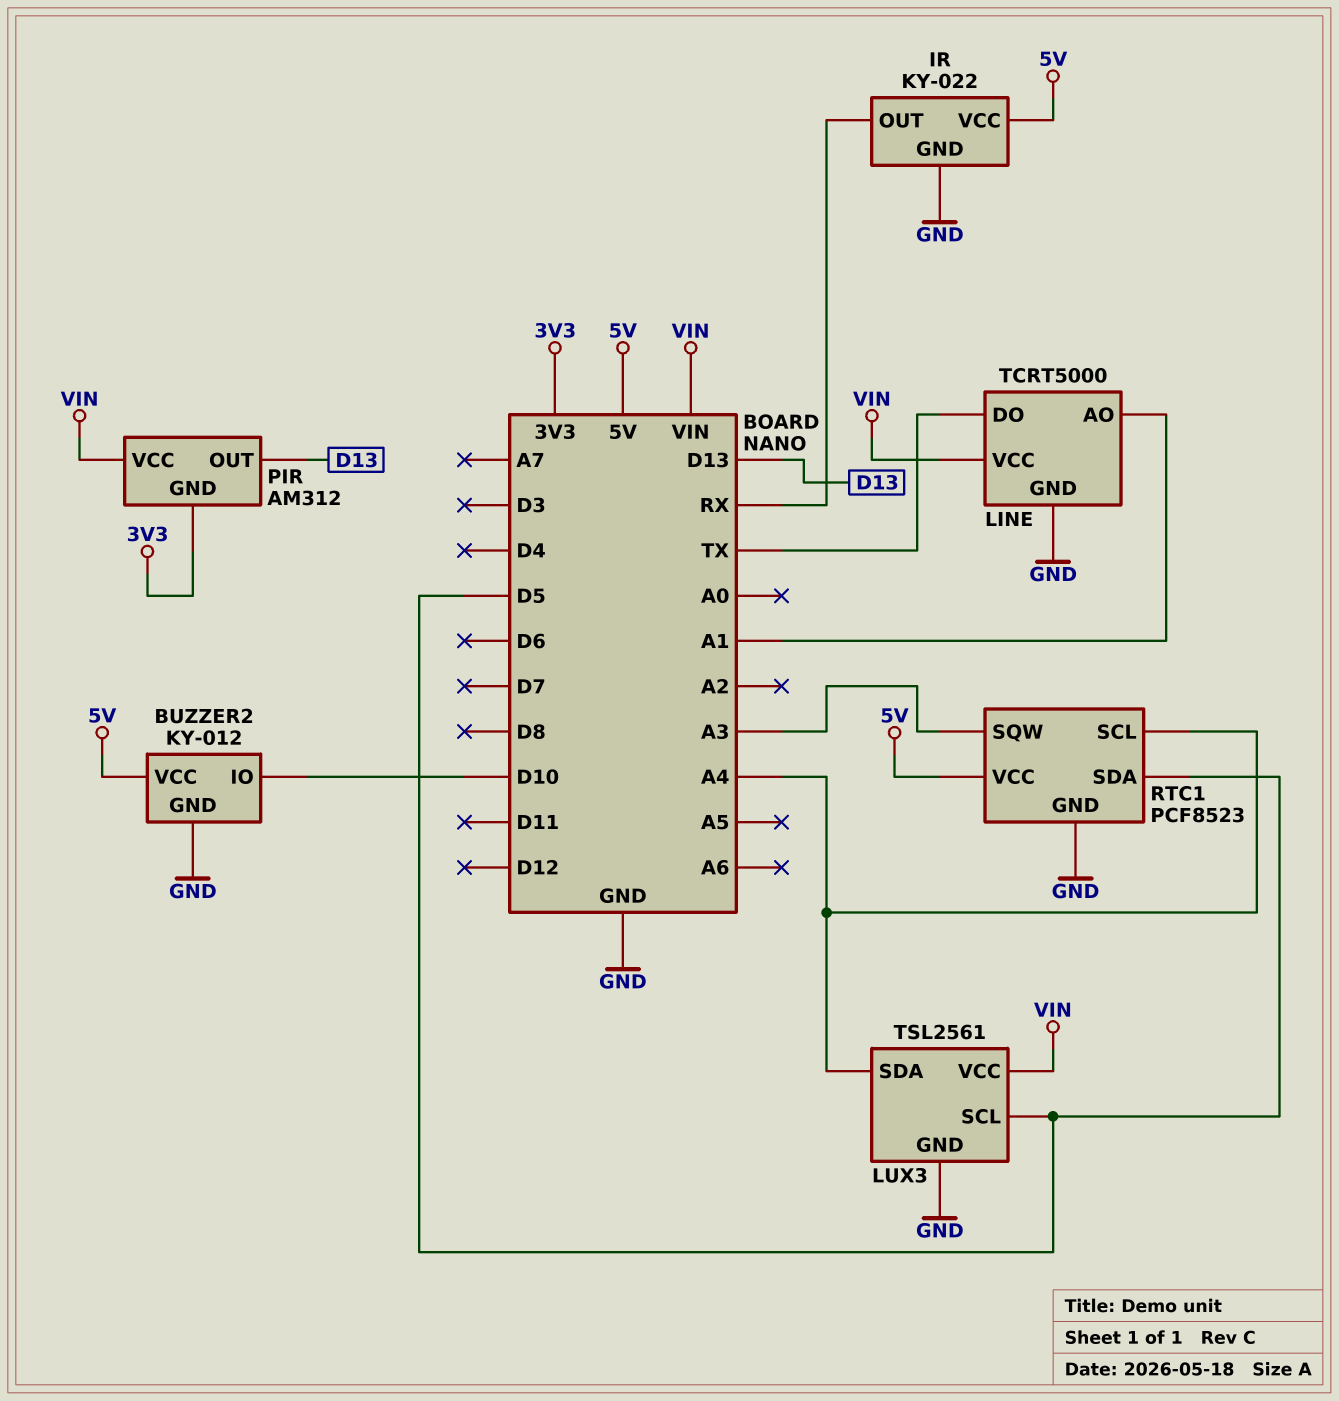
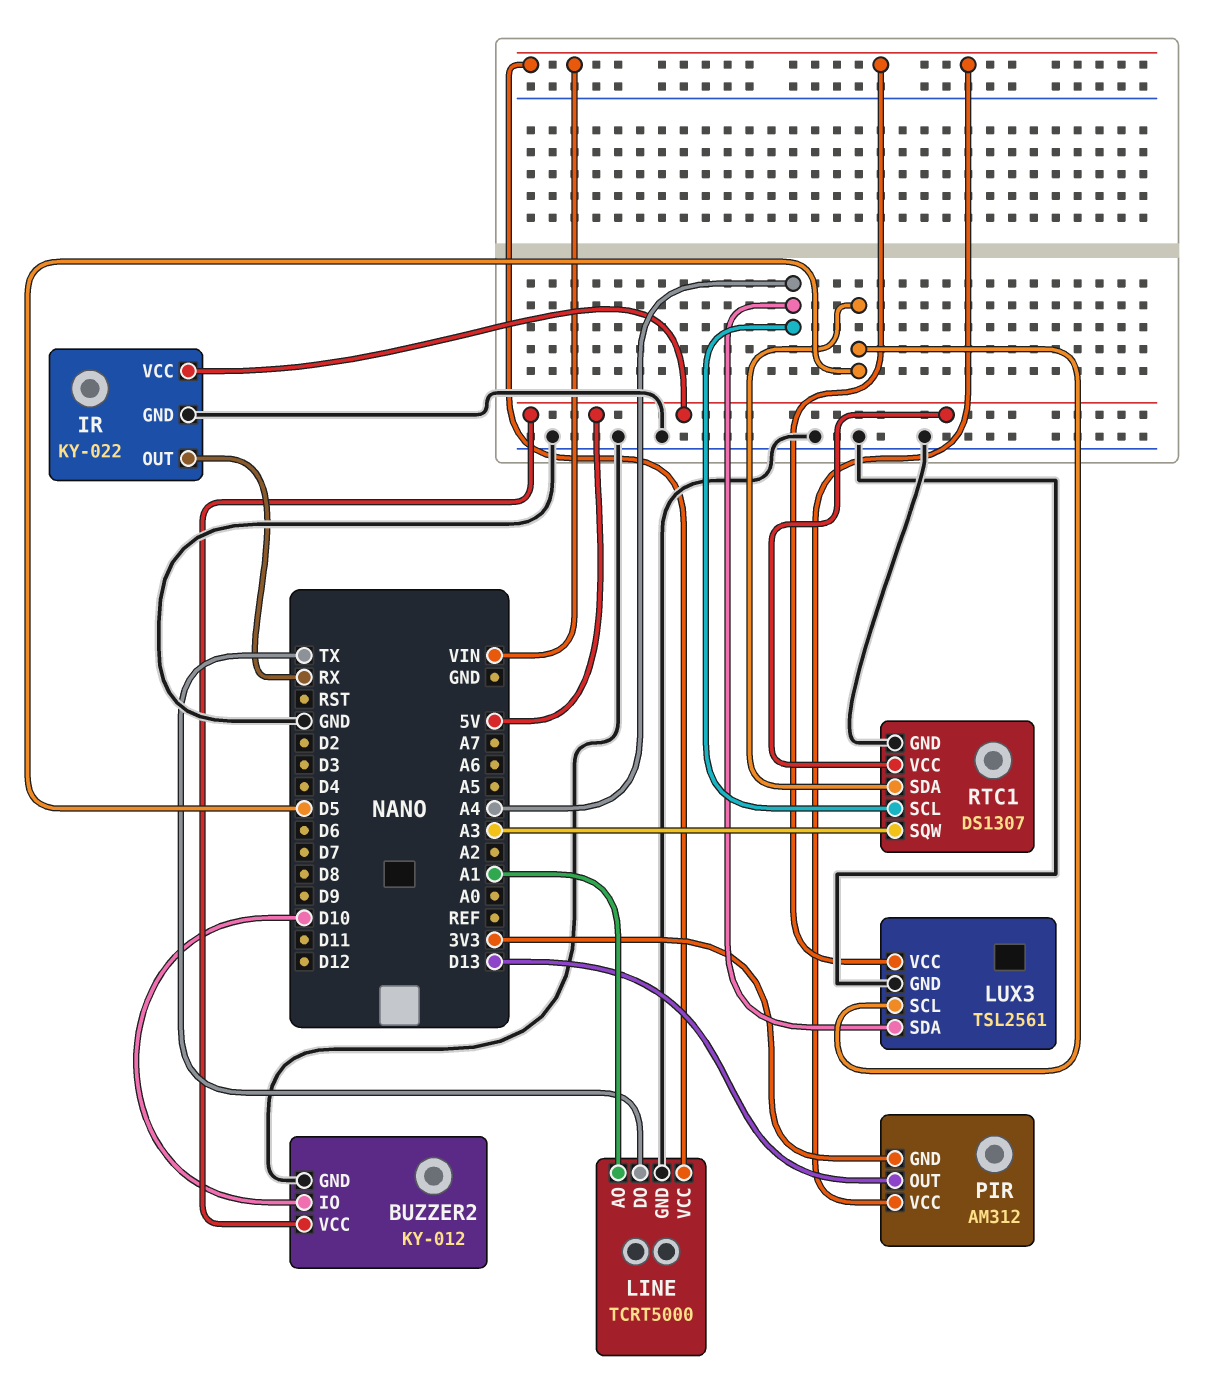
RTC1: PCF8523 -> DS1307

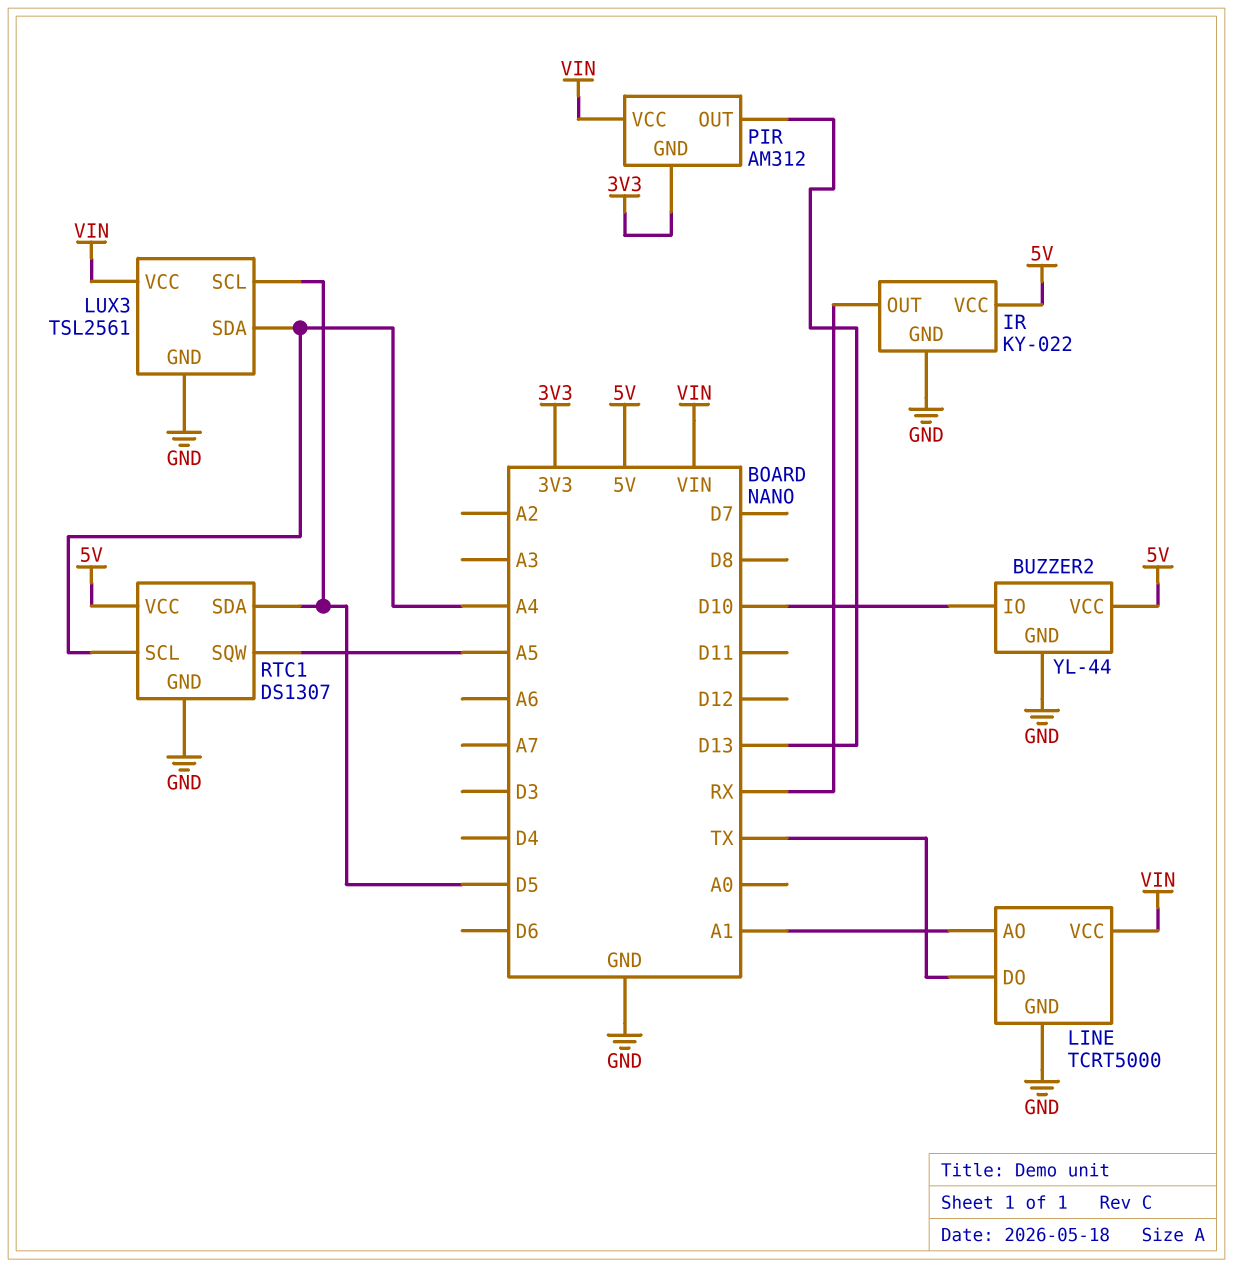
BUZZER2: KY-012 -> YL-44
RTC1 pin SQW: A3 -> A5

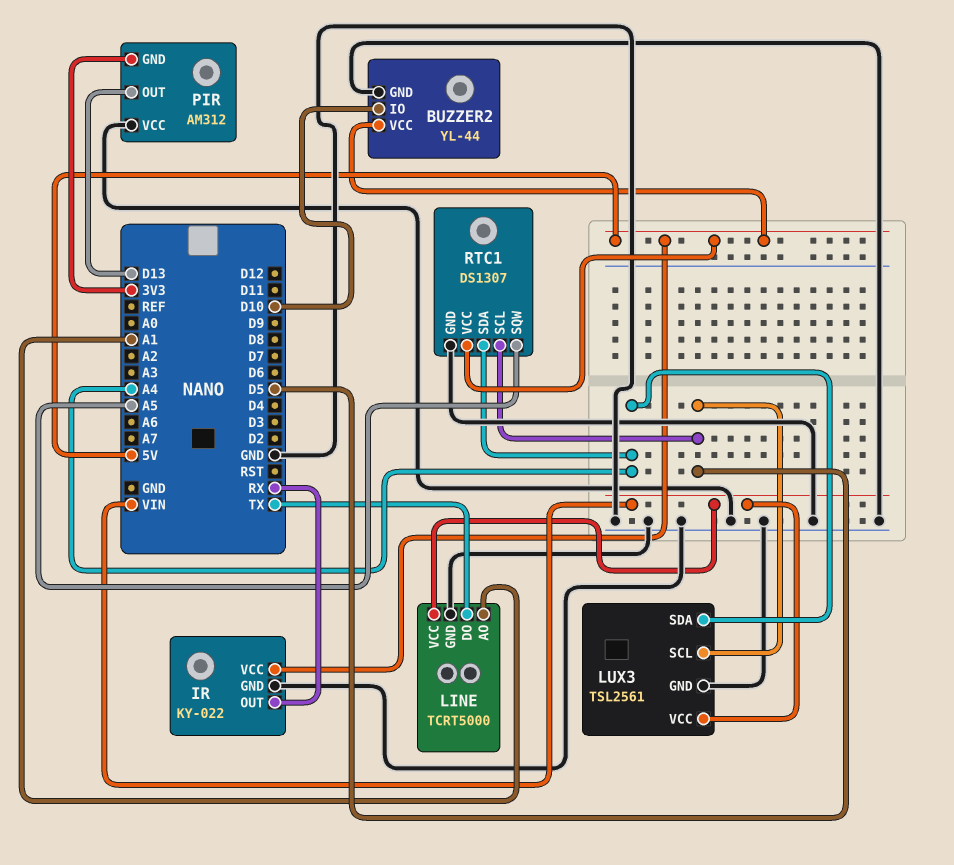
PIR pin VCC: VIN -> GND
RTC1 pin SCL: A4 -> D5
RTC1 pin SDA: D5 -> A4

